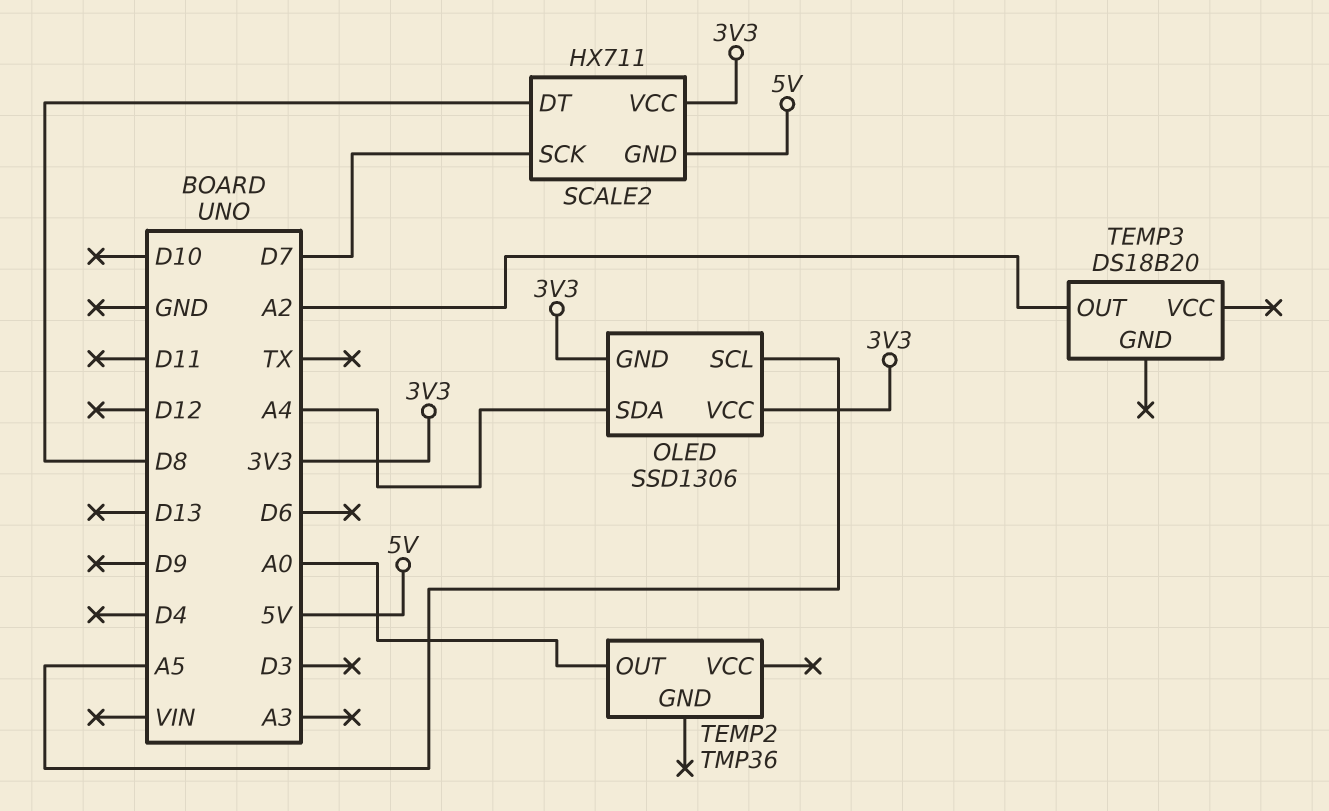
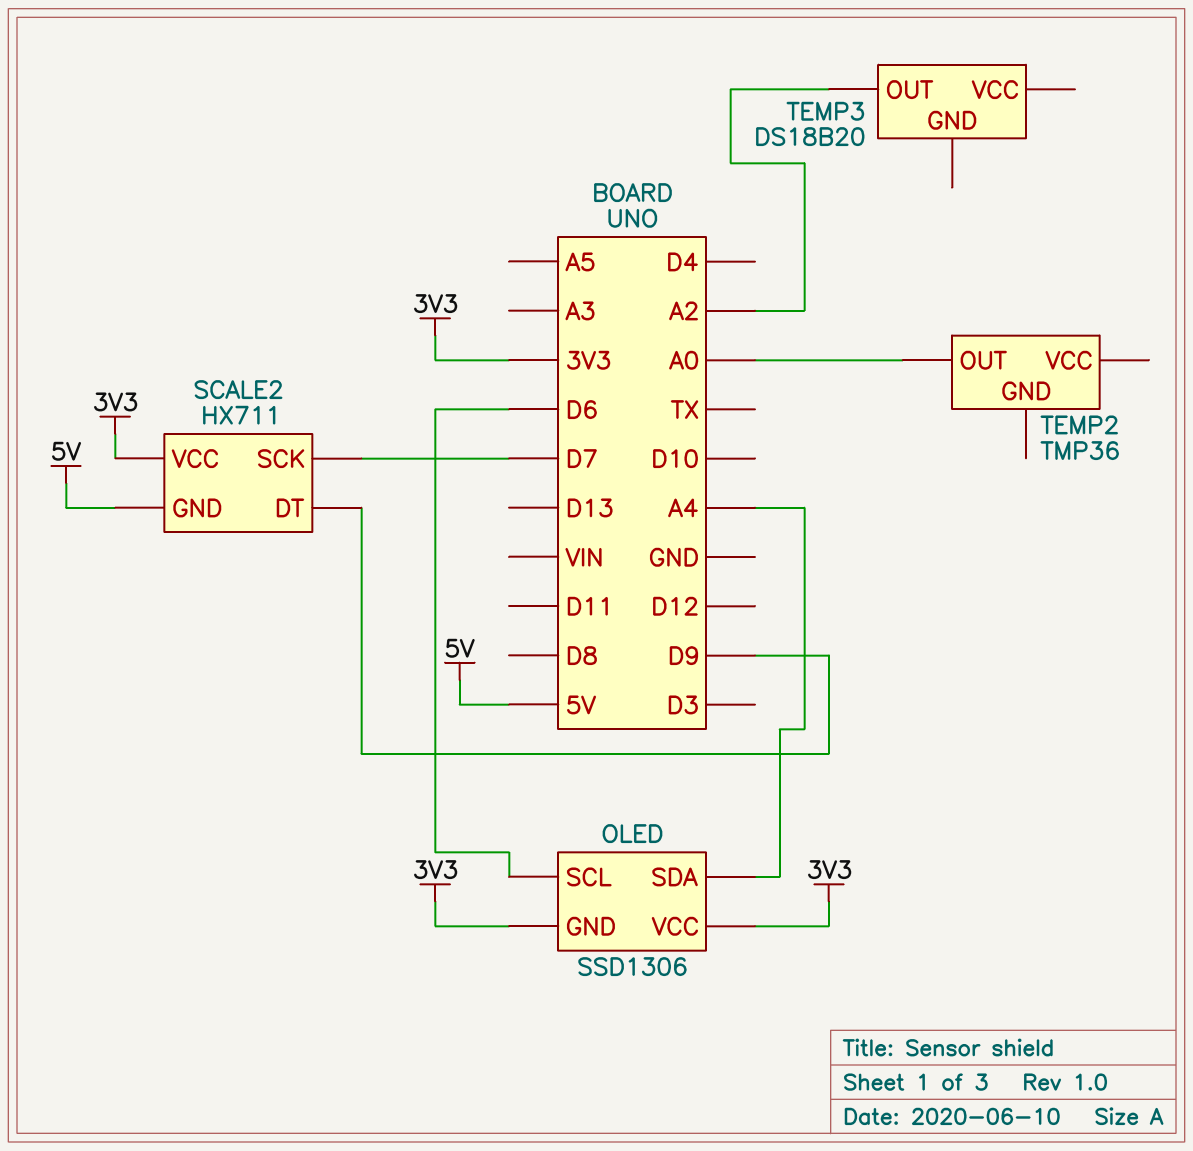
OLED pin SCL: A5 -> D6
SCALE2 pin DT: D8 -> D9

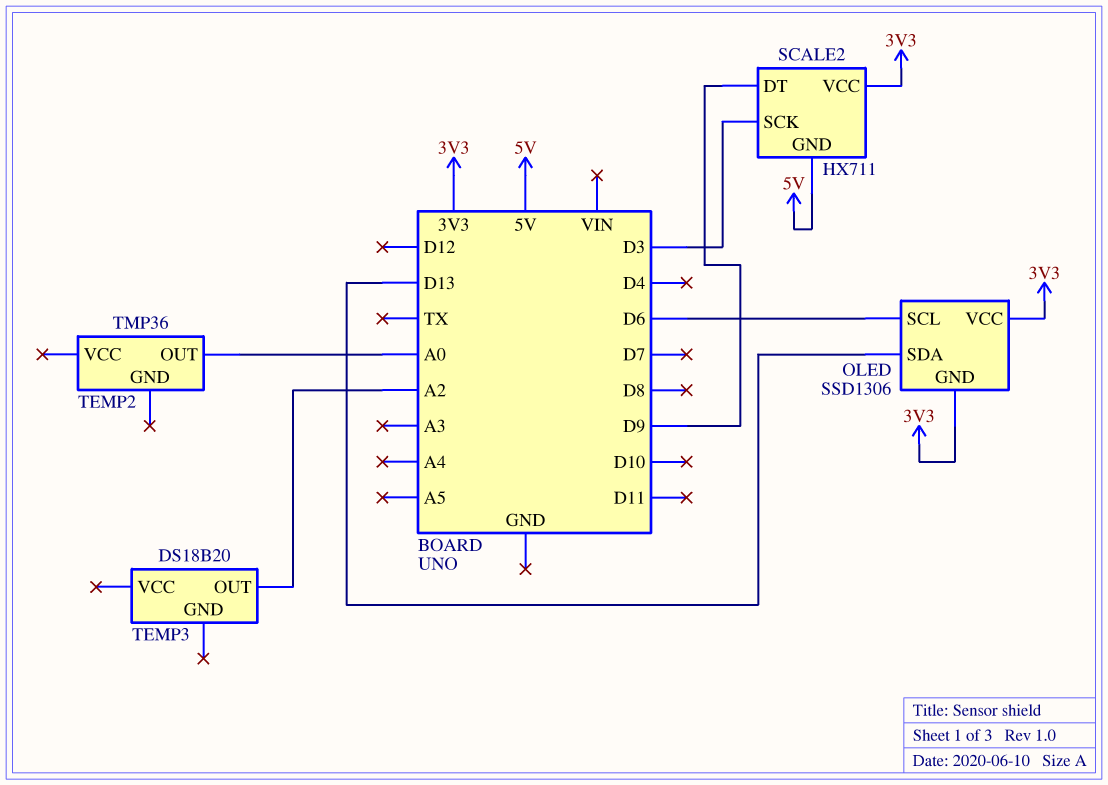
OLED pin SDA: A4 -> D13
SCALE2 pin SCK: D7 -> D3

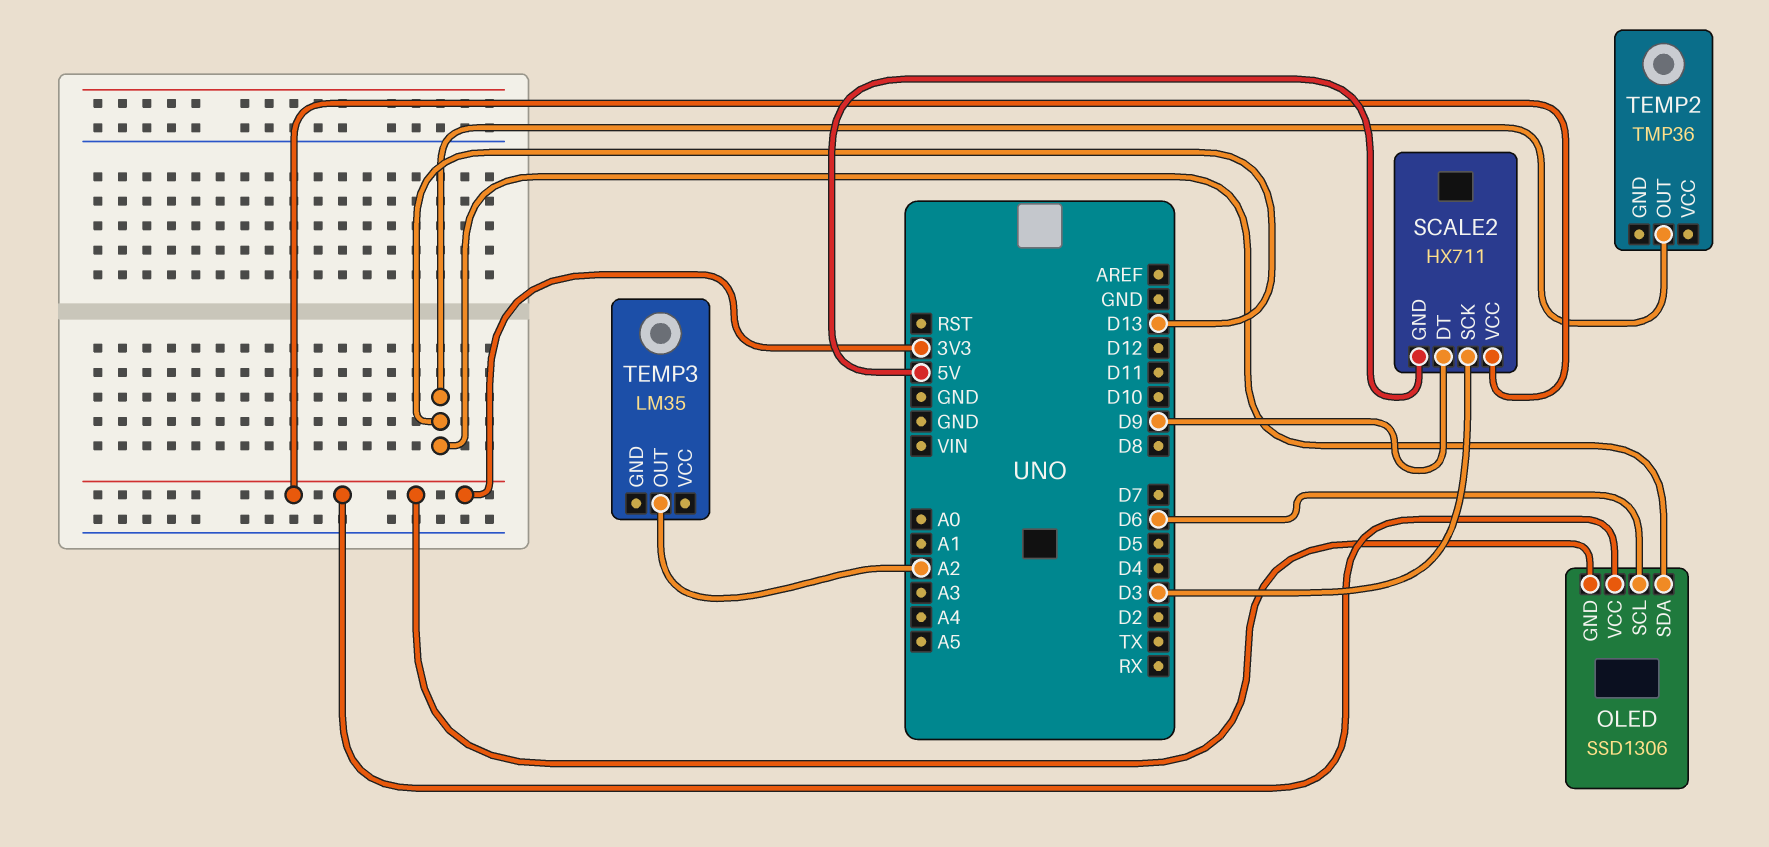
TEMP2 pin OUT: A0 -> D13
TEMP3: DS18B20 -> LM35

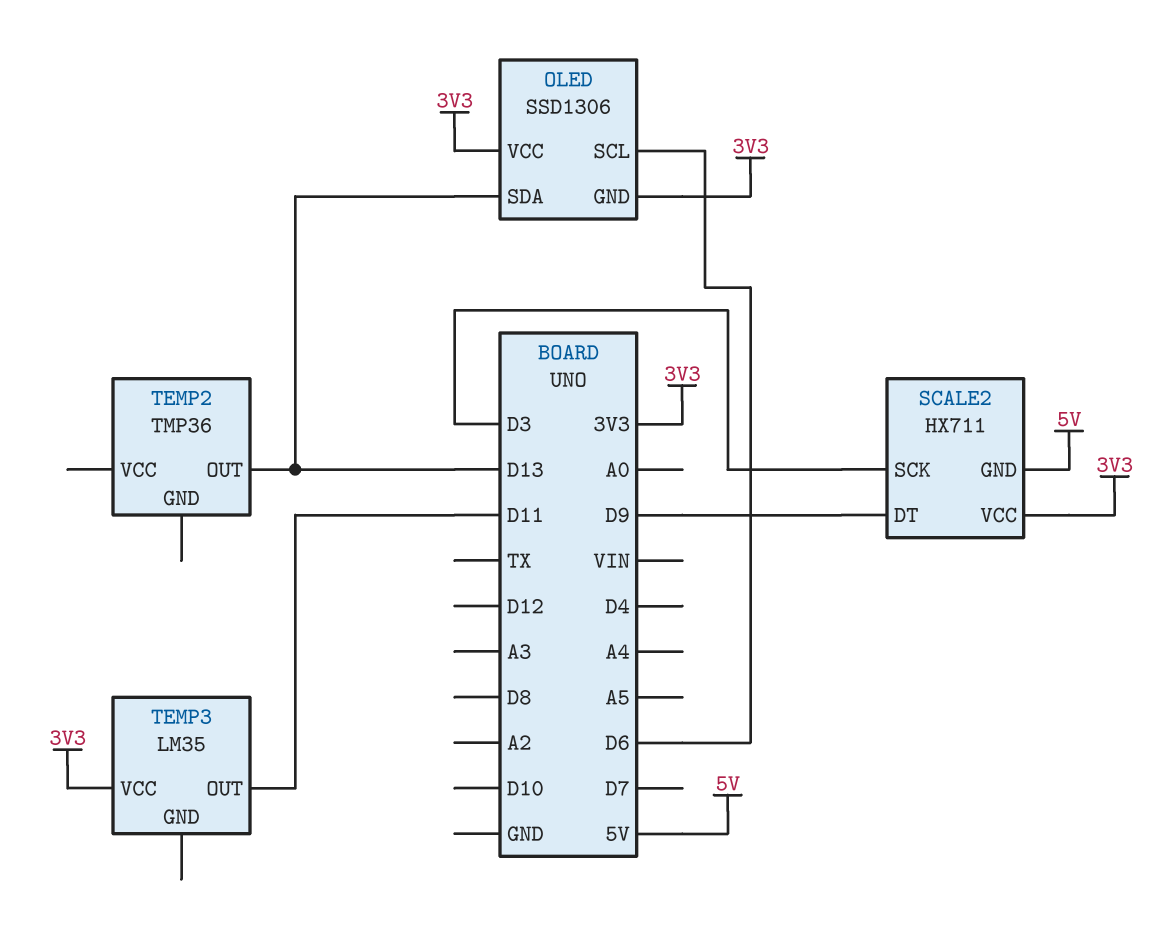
TEMP3 pin OUT: A2 -> D11
TEMP3 pin VCC: none -> 3V3

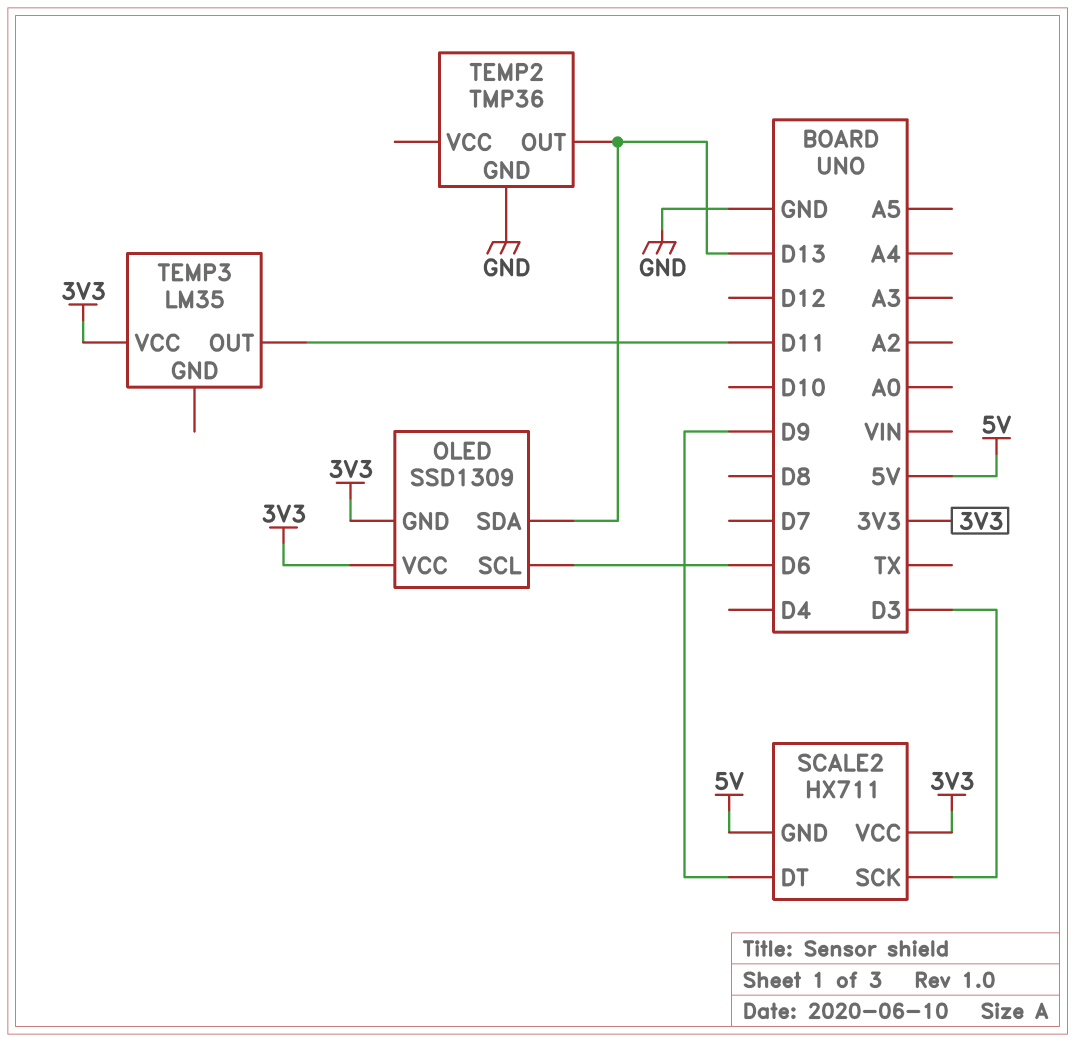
OLED: SSD1306 -> SSD1309
TEMP2 pin GND: none -> GND

